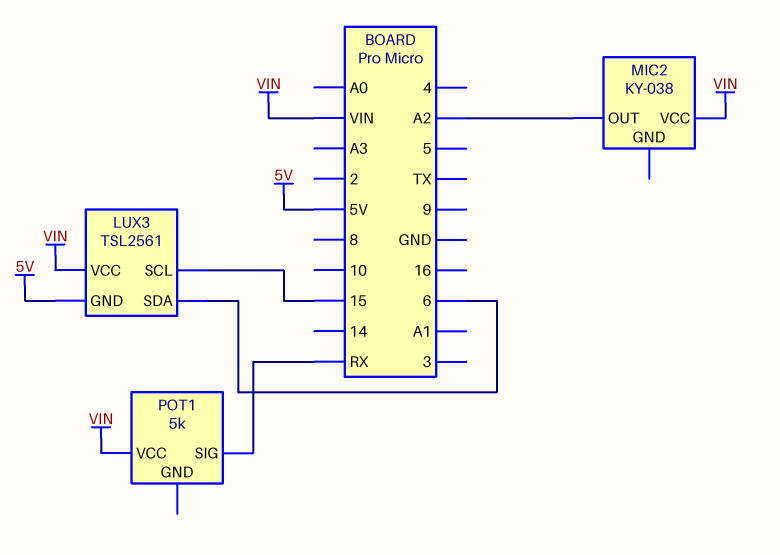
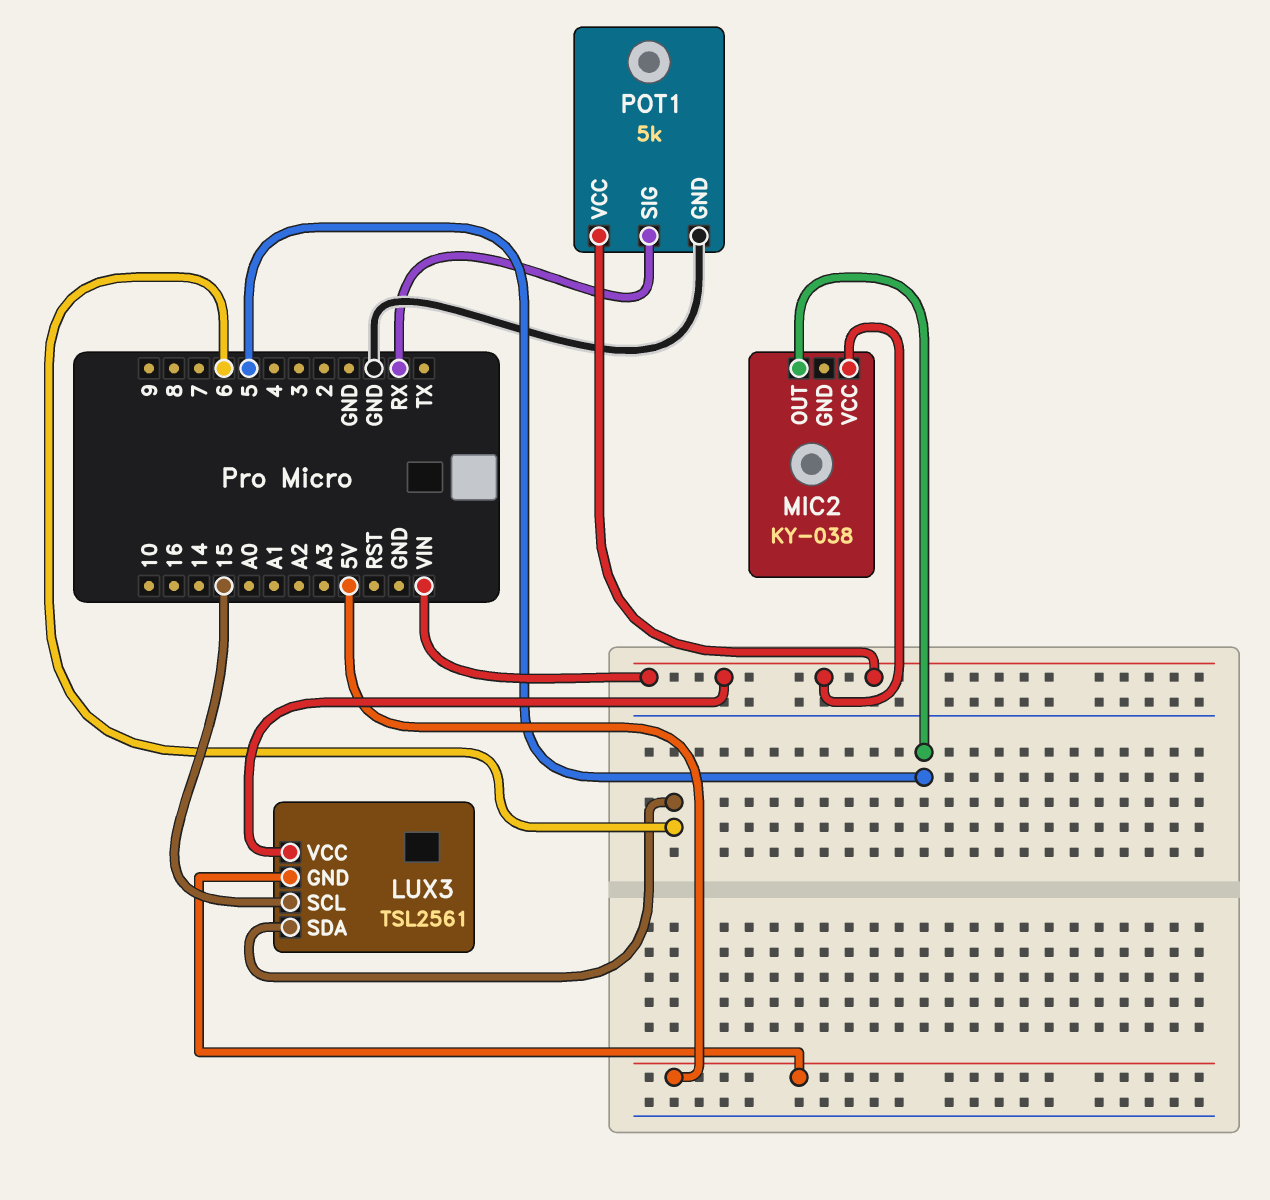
MIC2 pin OUT: A2 -> 5
POT1 pin GND: none -> GND

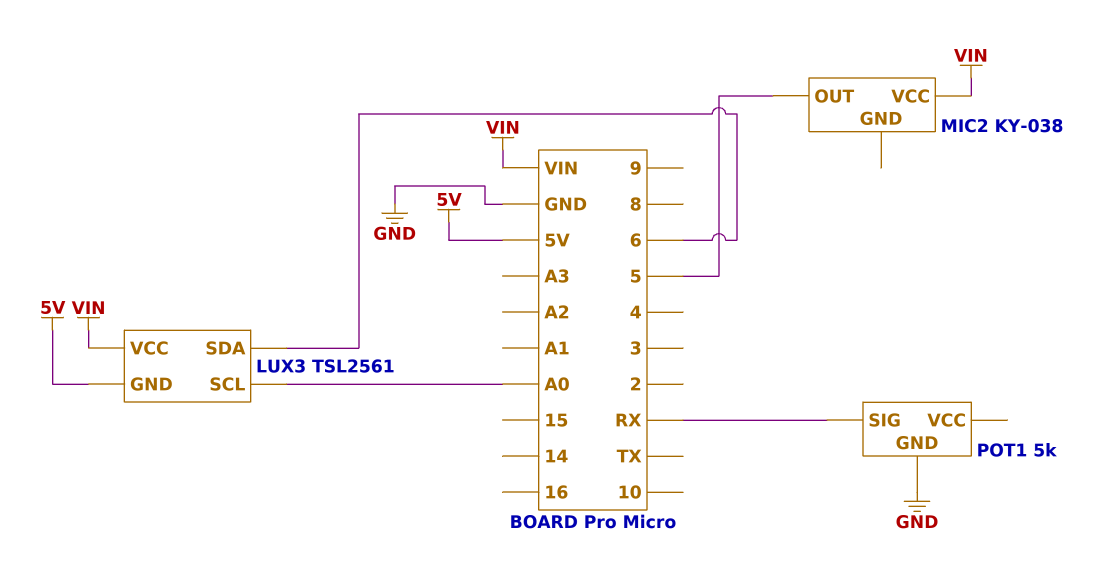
LUX3 pin SCL: 15 -> A0
POT1 pin VCC: VIN -> none

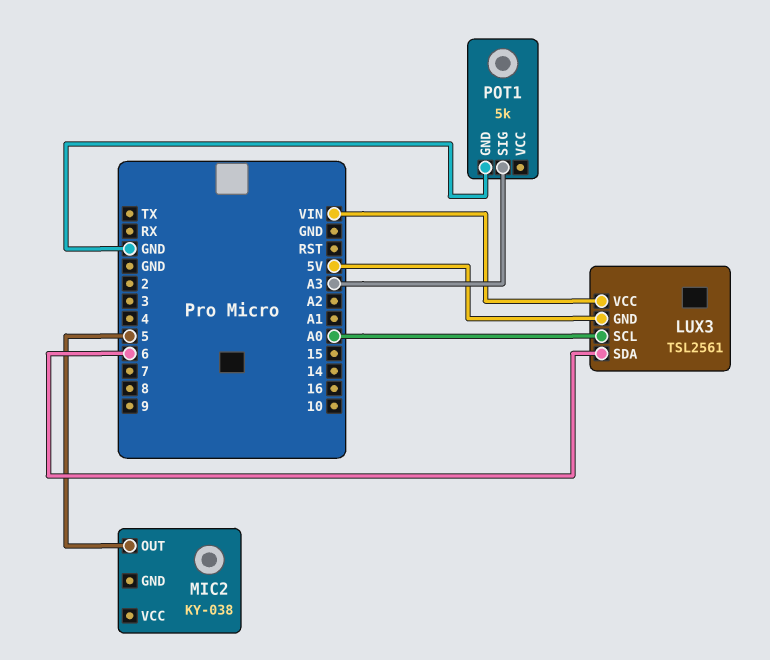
MIC2 pin VCC: VIN -> none
POT1 pin SIG: RX -> A3

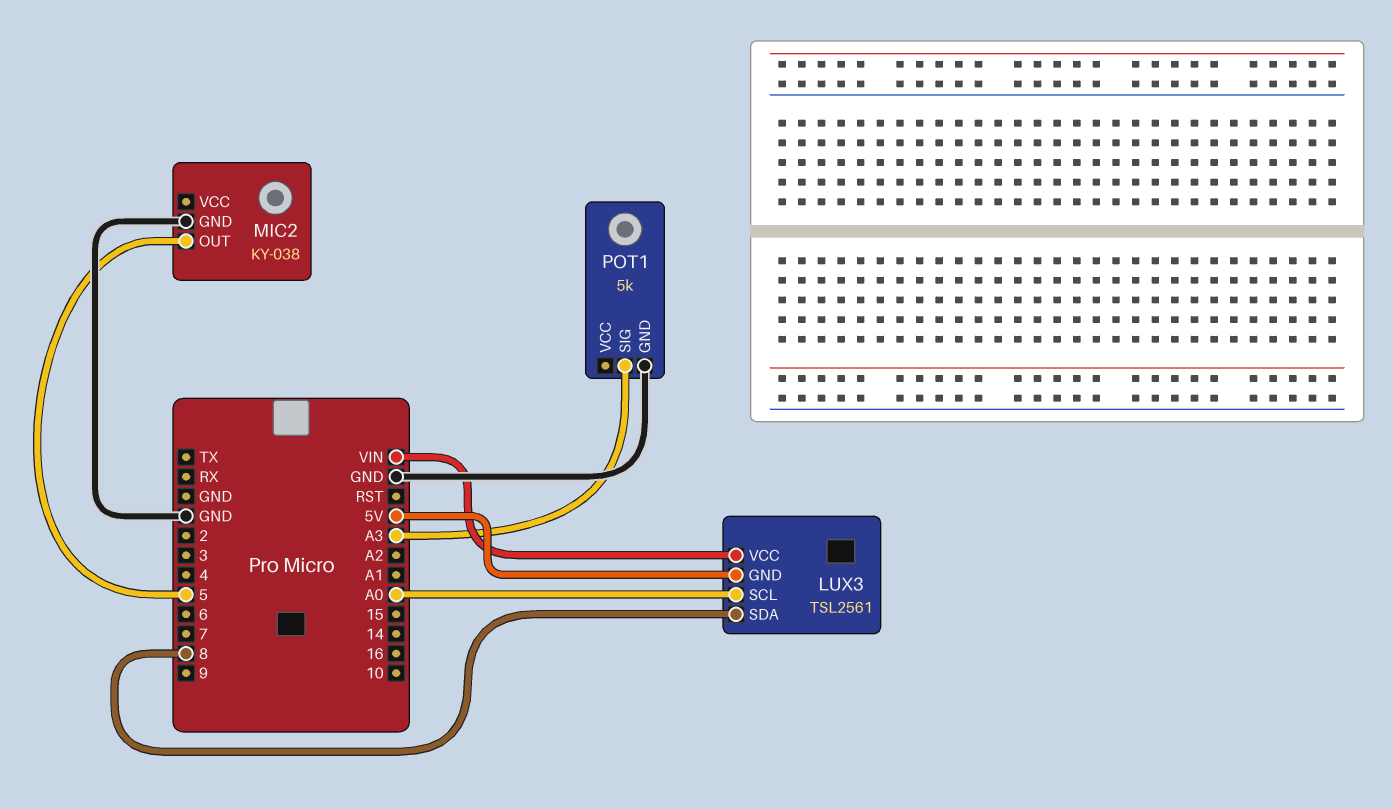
LUX3 pin SDA: 6 -> 8
MIC2 pin GND: none -> GND

